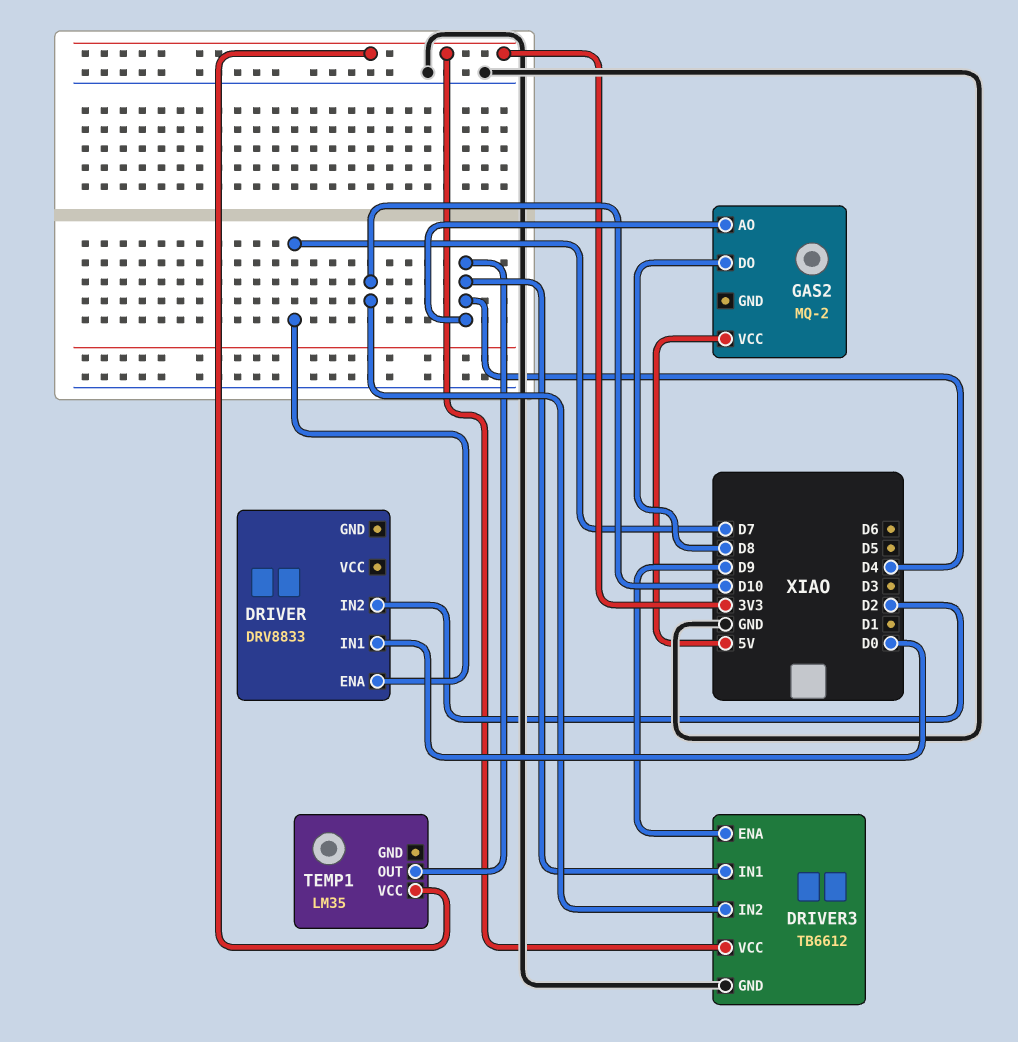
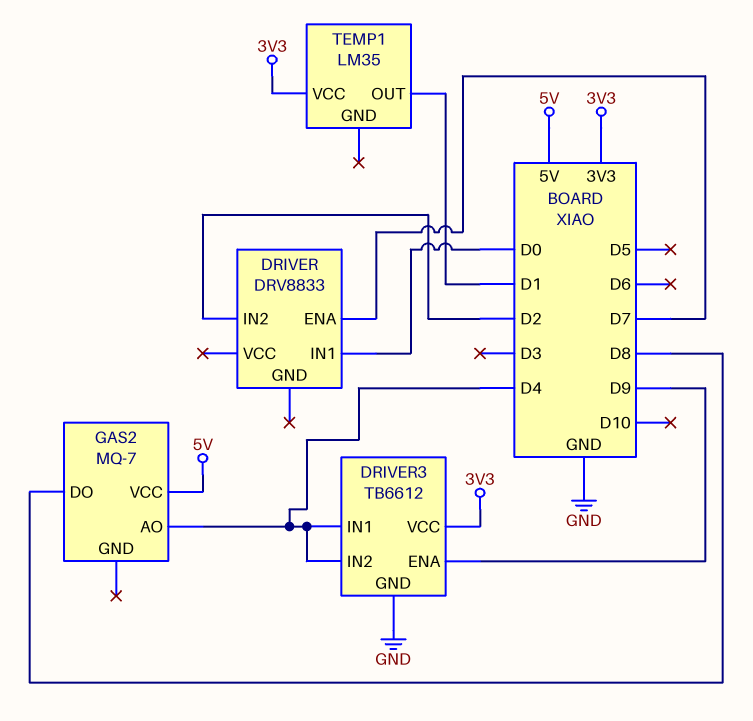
DRIVER3 pin IN2: D10 -> D4
GAS2: MQ-2 -> MQ-7
TEMP1 pin OUT: D4 -> D1

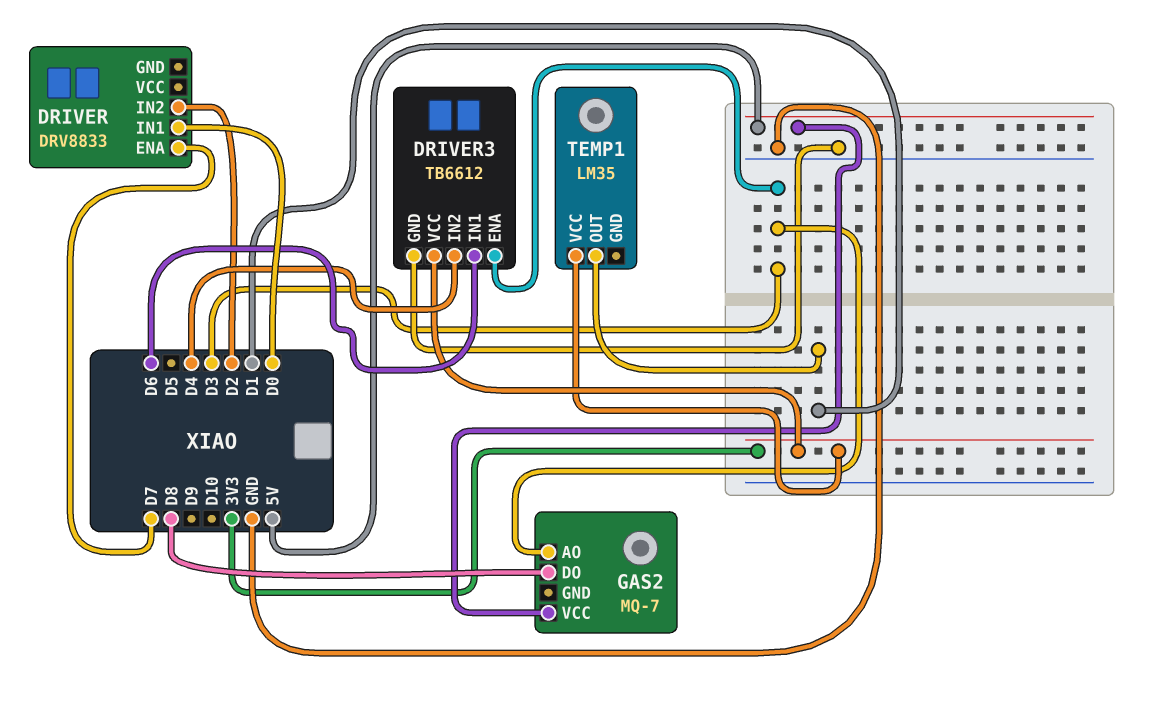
DRIVER3 pin ENA: D9 -> D3
DRIVER3 pin IN1: D4 -> D6
GAS2 pin AO: D4 -> D3

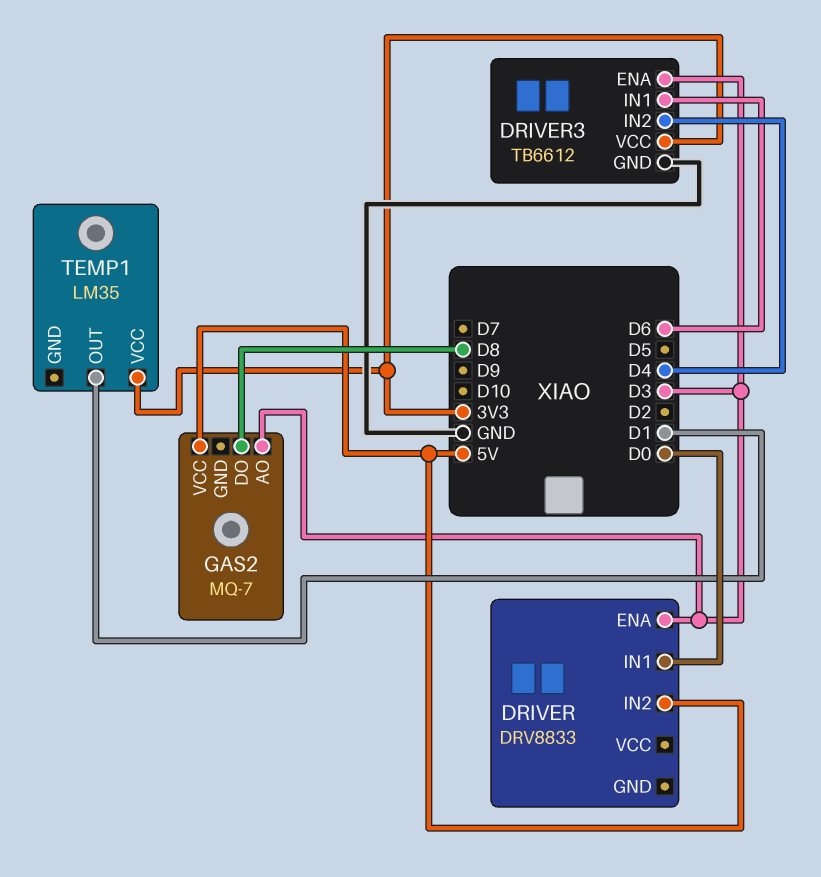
DRIVER pin ENA: D7 -> D3
DRIVER pin IN2: D2 -> 5V

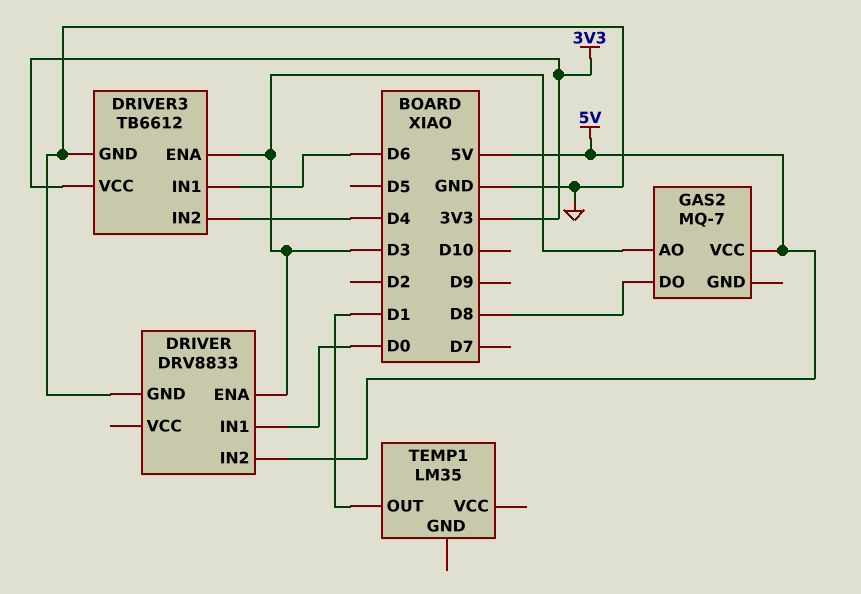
DRIVER pin GND: none -> GND
TEMP1 pin VCC: 3V3 -> none

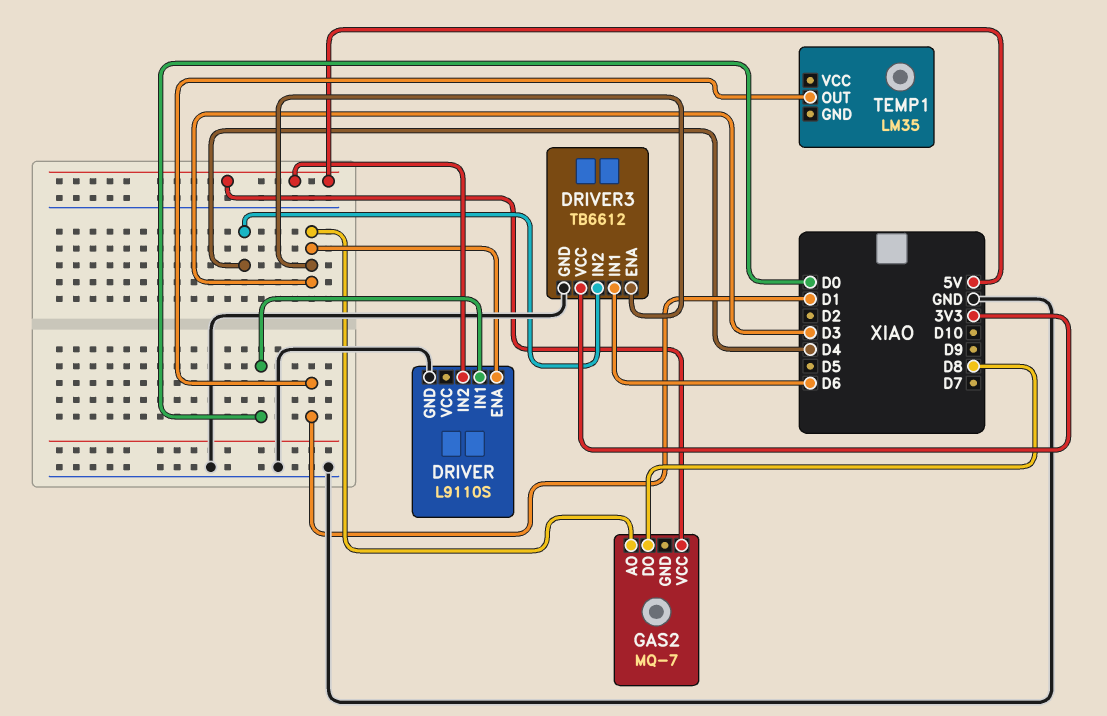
DRIVER: DRV8833 -> L9110S

